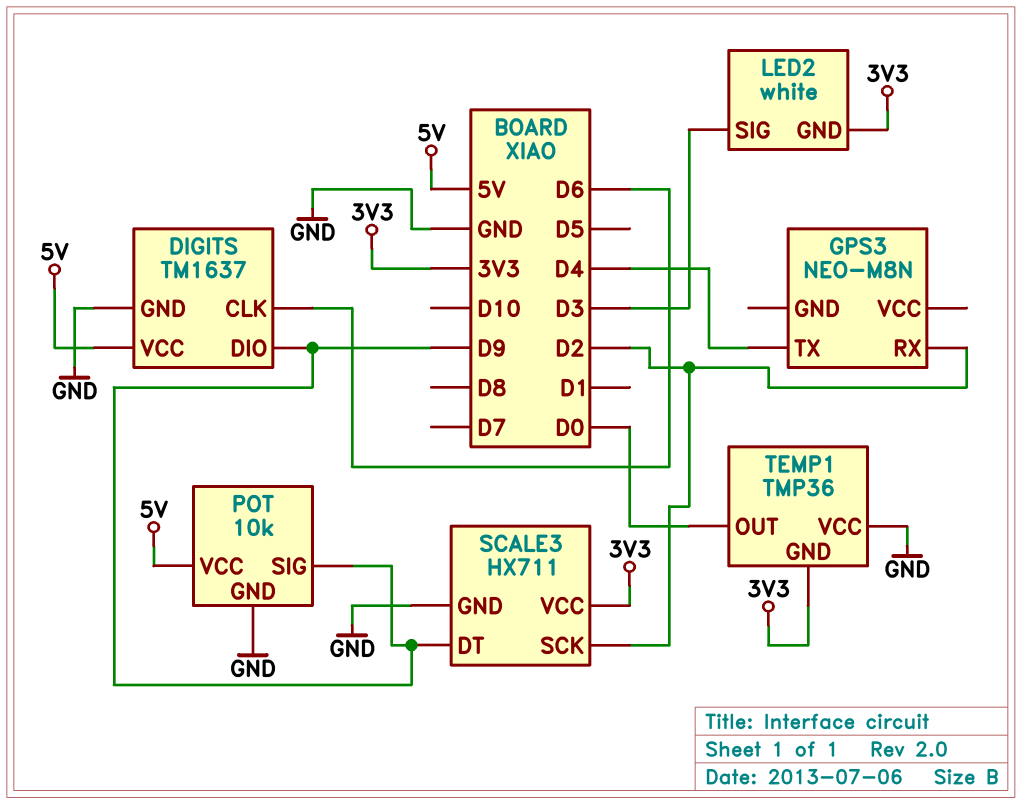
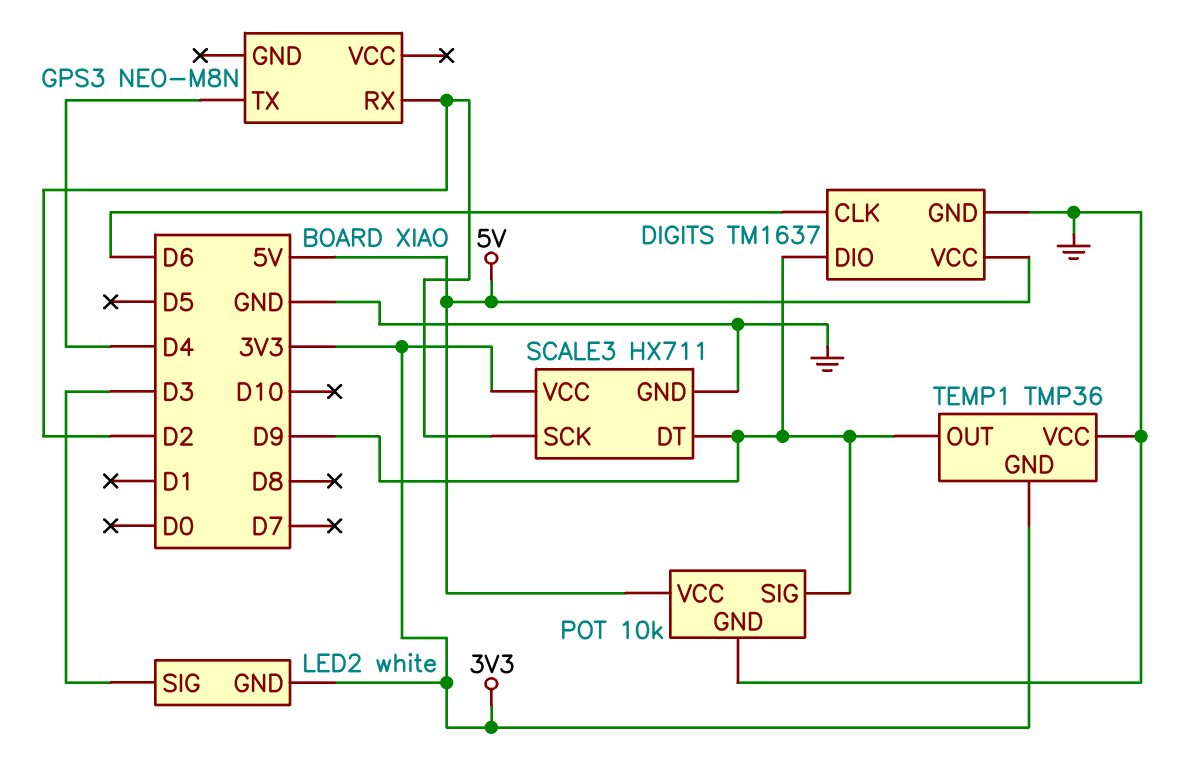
TEMP1 pin OUT: D0 -> D9

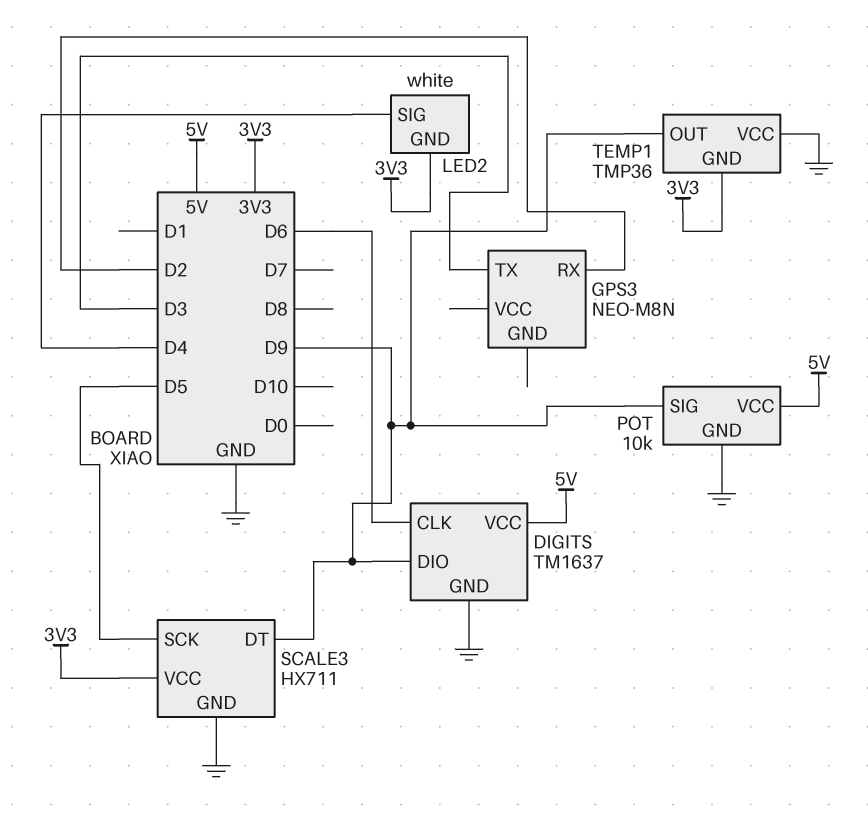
GPS3 pin TX: D4 -> D3
LED2 pin SIG: D3 -> D4
SCALE3 pin SCK: D2 -> D5

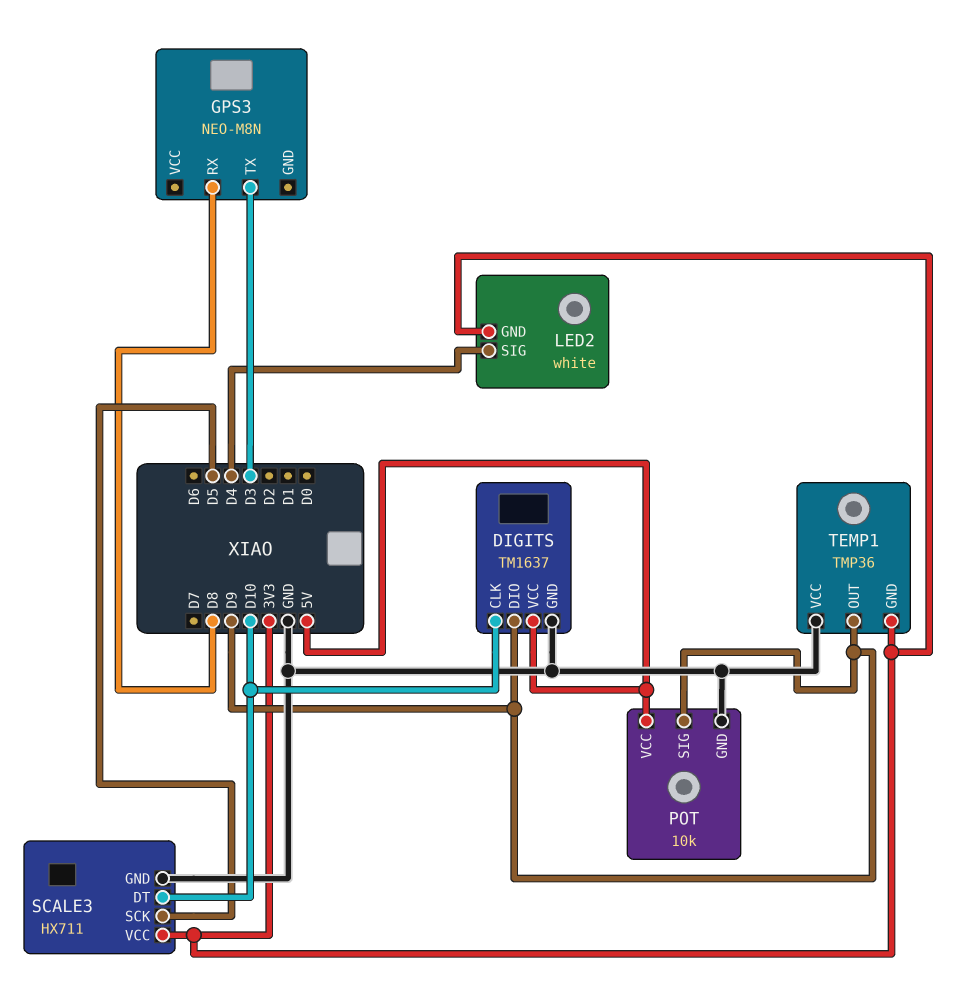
DIGITS pin CLK: D6 -> D10
GPS3 pin RX: D2 -> D8
SCALE3 pin DT: D9 -> D10

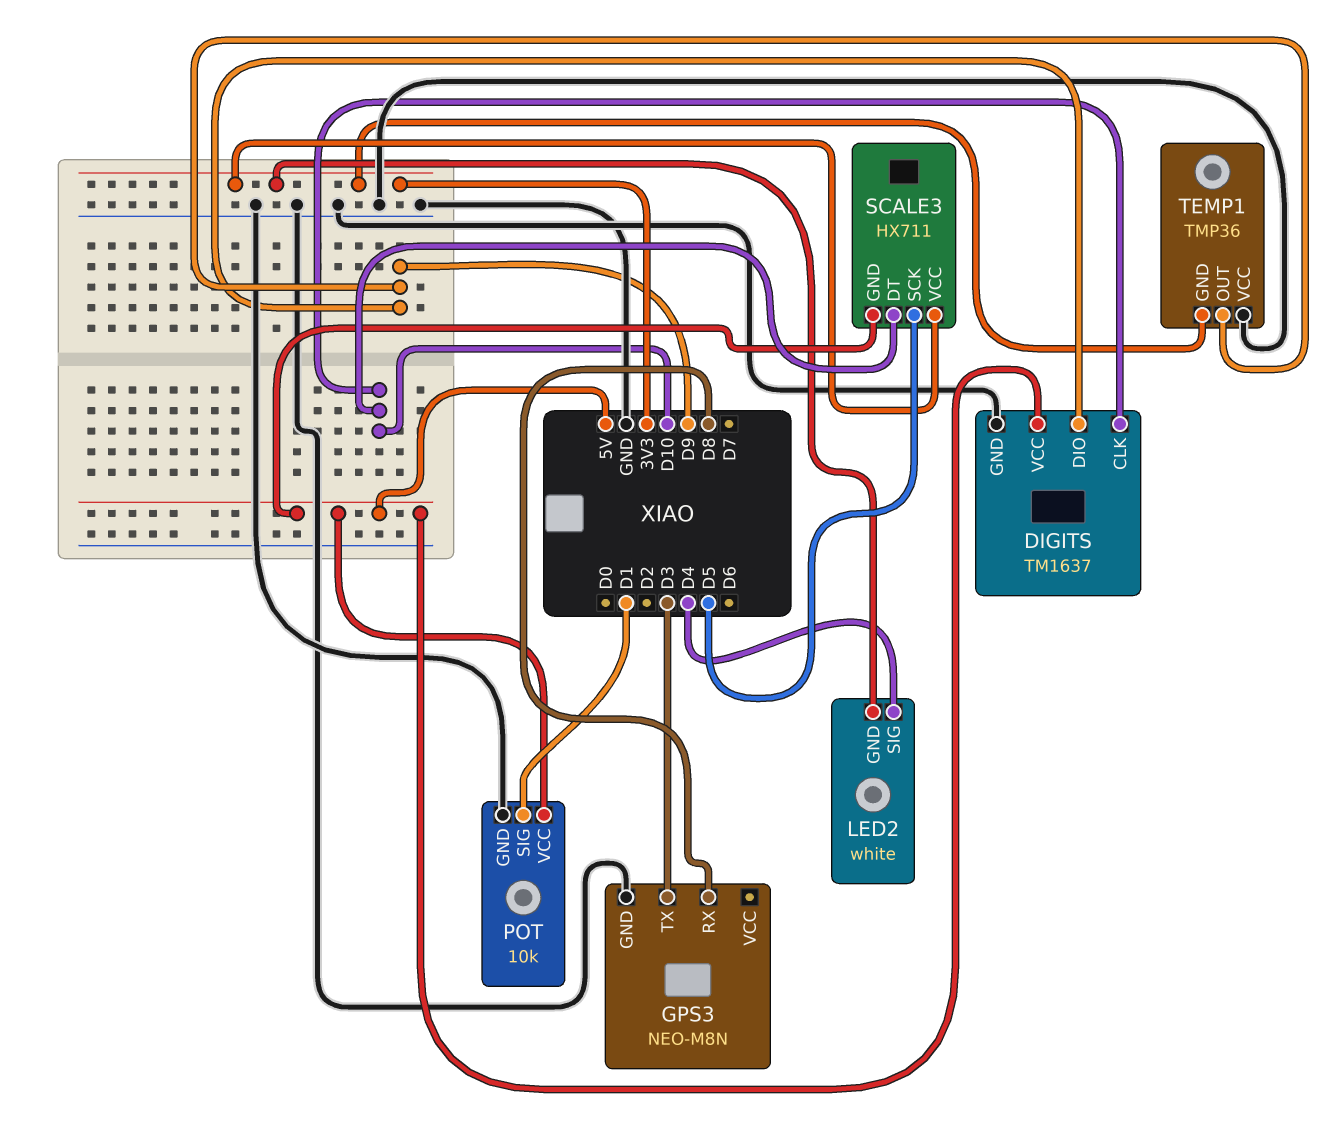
GPS3 pin GND: none -> GND
POT pin SIG: D9 -> D1
SCALE3 pin GND: GND -> 5V

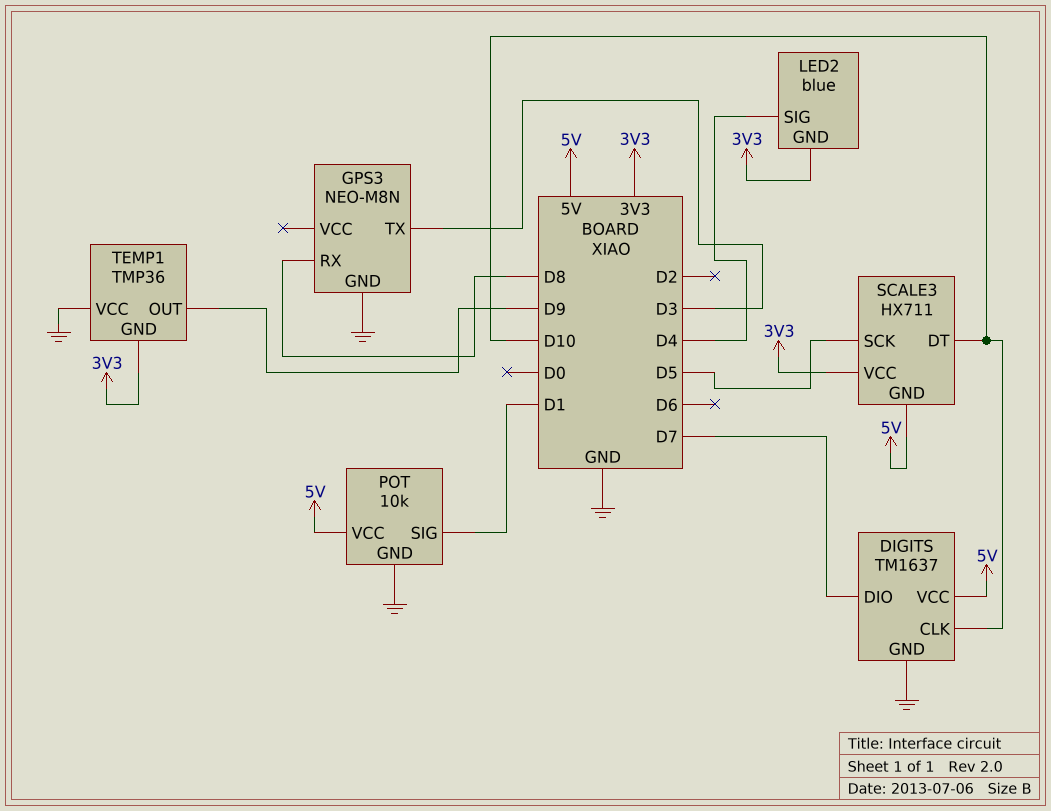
DIGITS pin DIO: D9 -> D7
LED2: white -> blue

